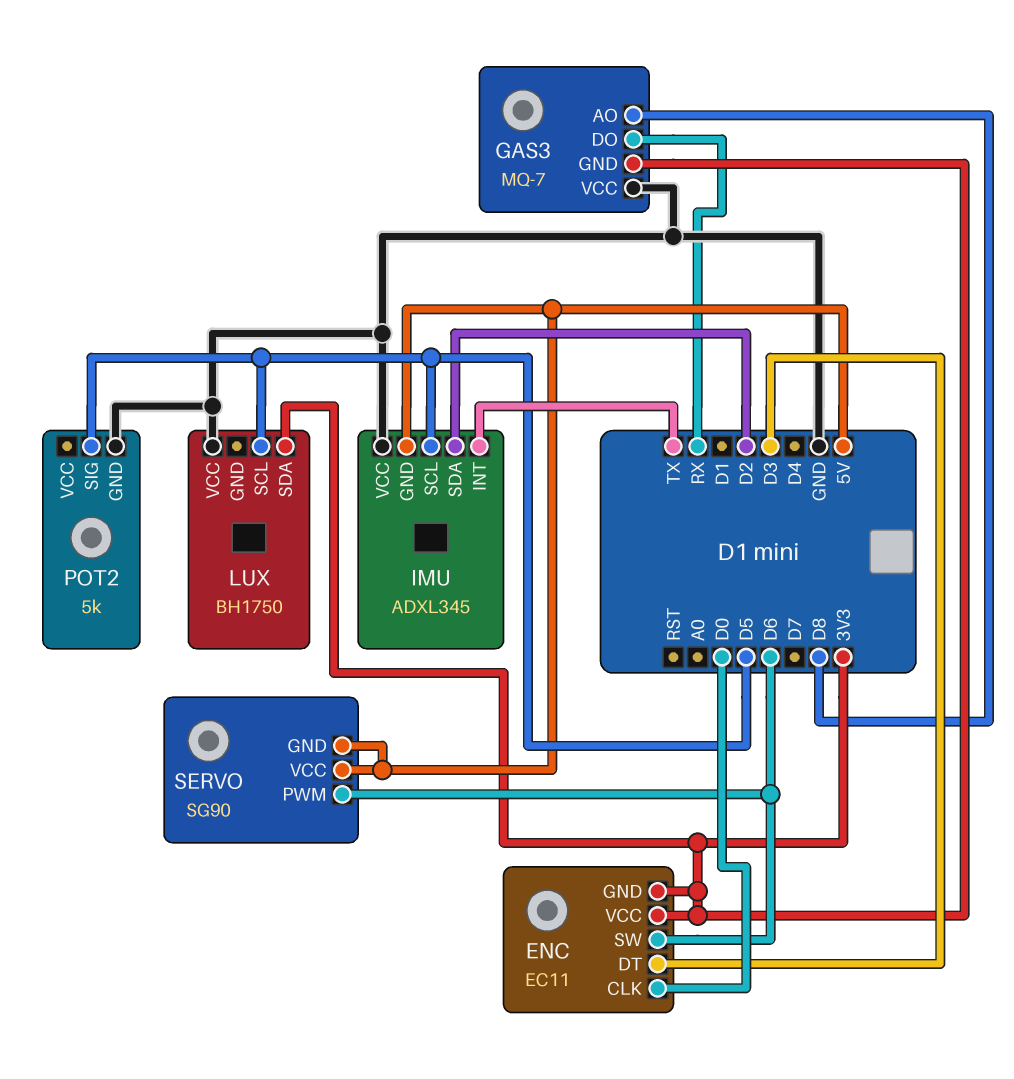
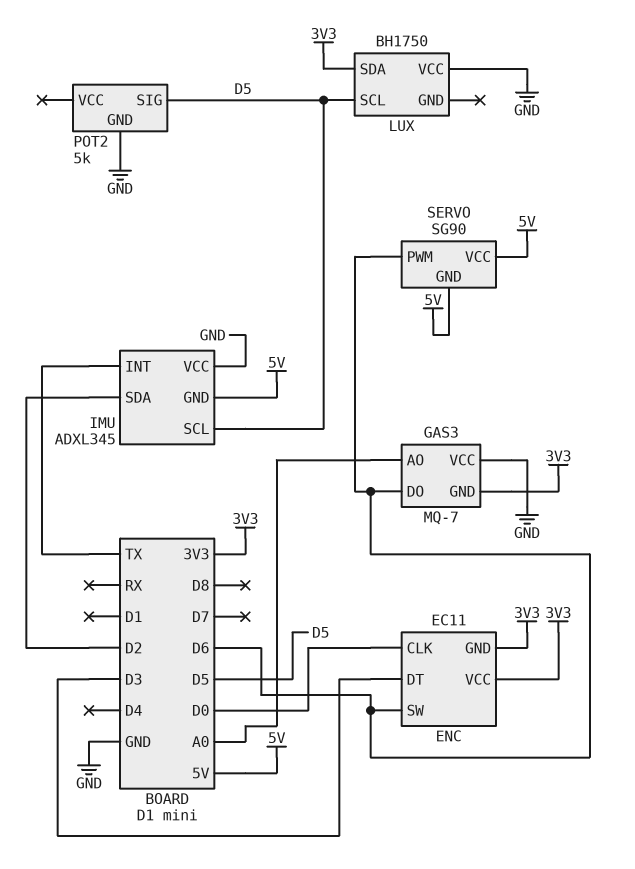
GAS3 pin AO: D8 -> A0
GAS3 pin DO: RX -> D6

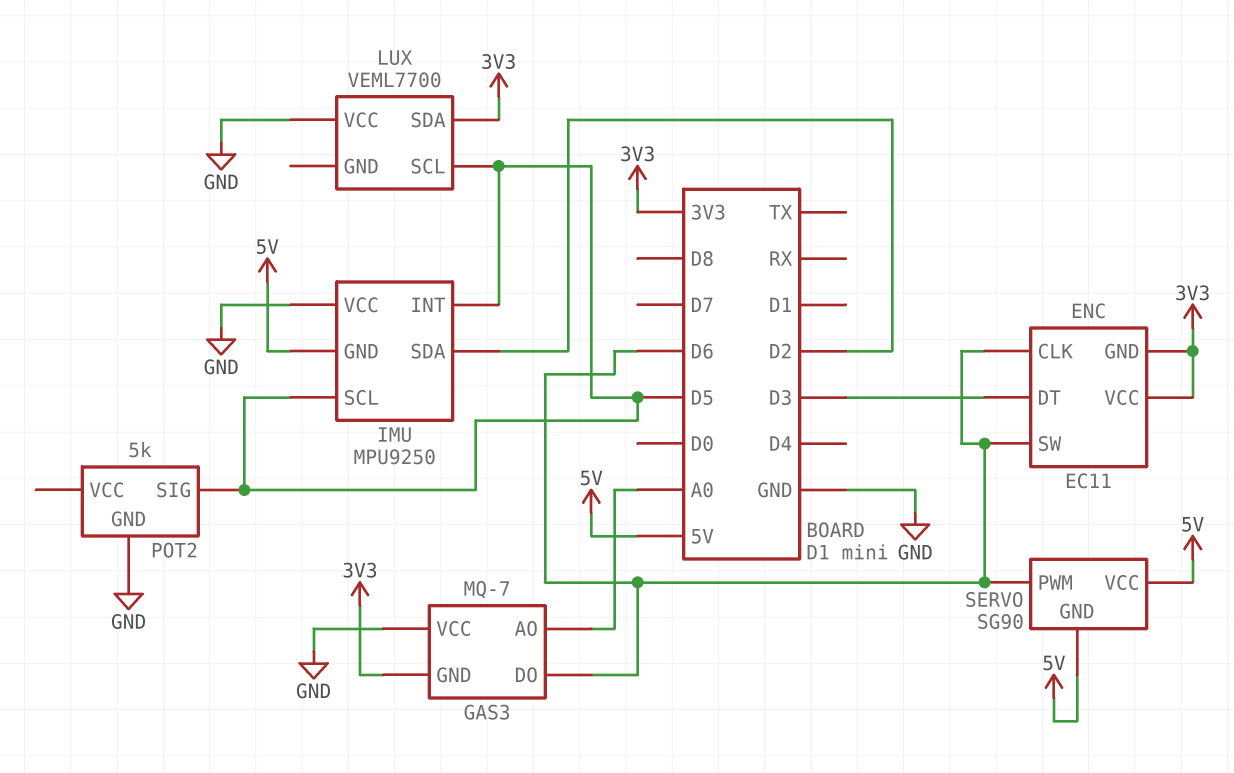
ENC pin CLK: D0 -> D6
IMU: ADXL345 -> MPU9250
IMU pin INT: TX -> D5
LUX: BH1750 -> VEML7700

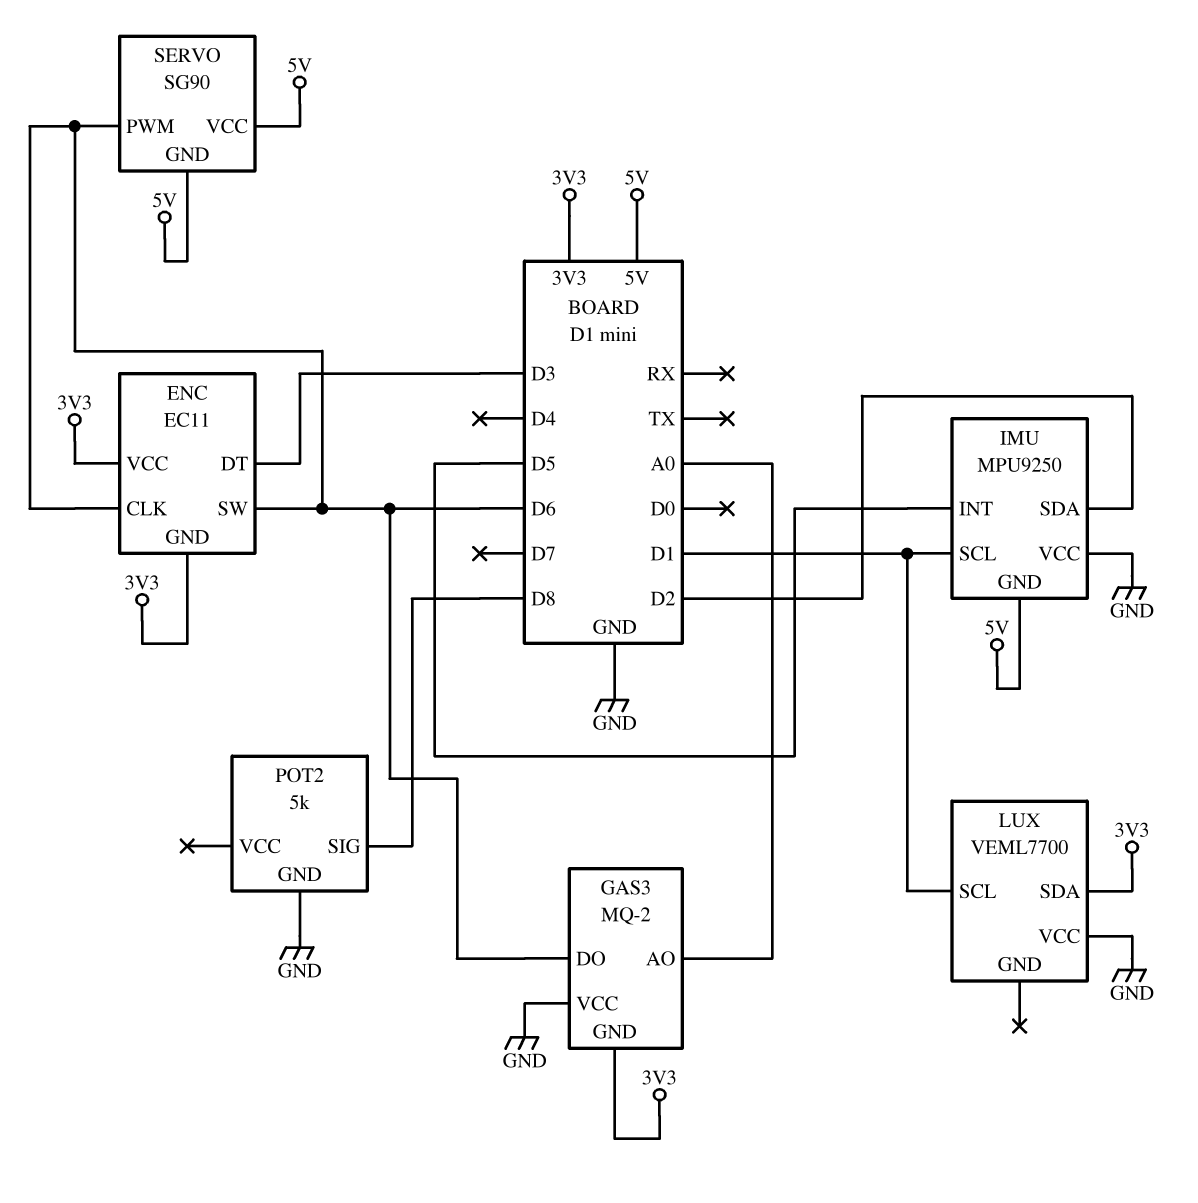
GAS3: MQ-7 -> MQ-2
IMU pin SCL: D5 -> D1
LUX pin SCL: D5 -> D1
POT2 pin SIG: D5 -> D8

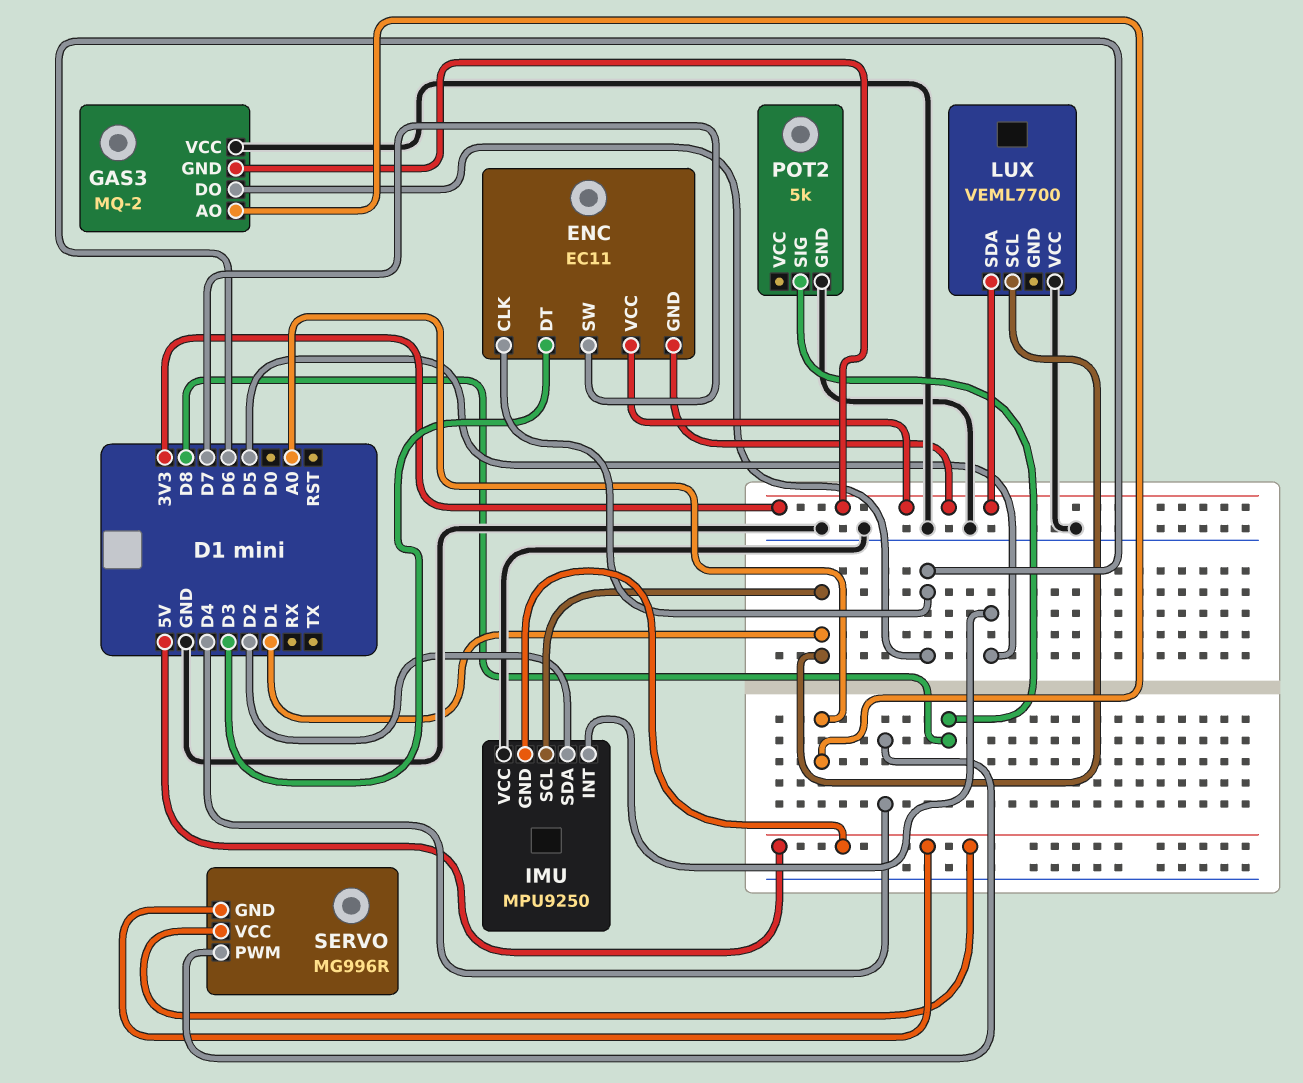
ENC pin SW: D6 -> D7
SERVO: SG90 -> MG996R
SERVO pin PWM: D6 -> D4

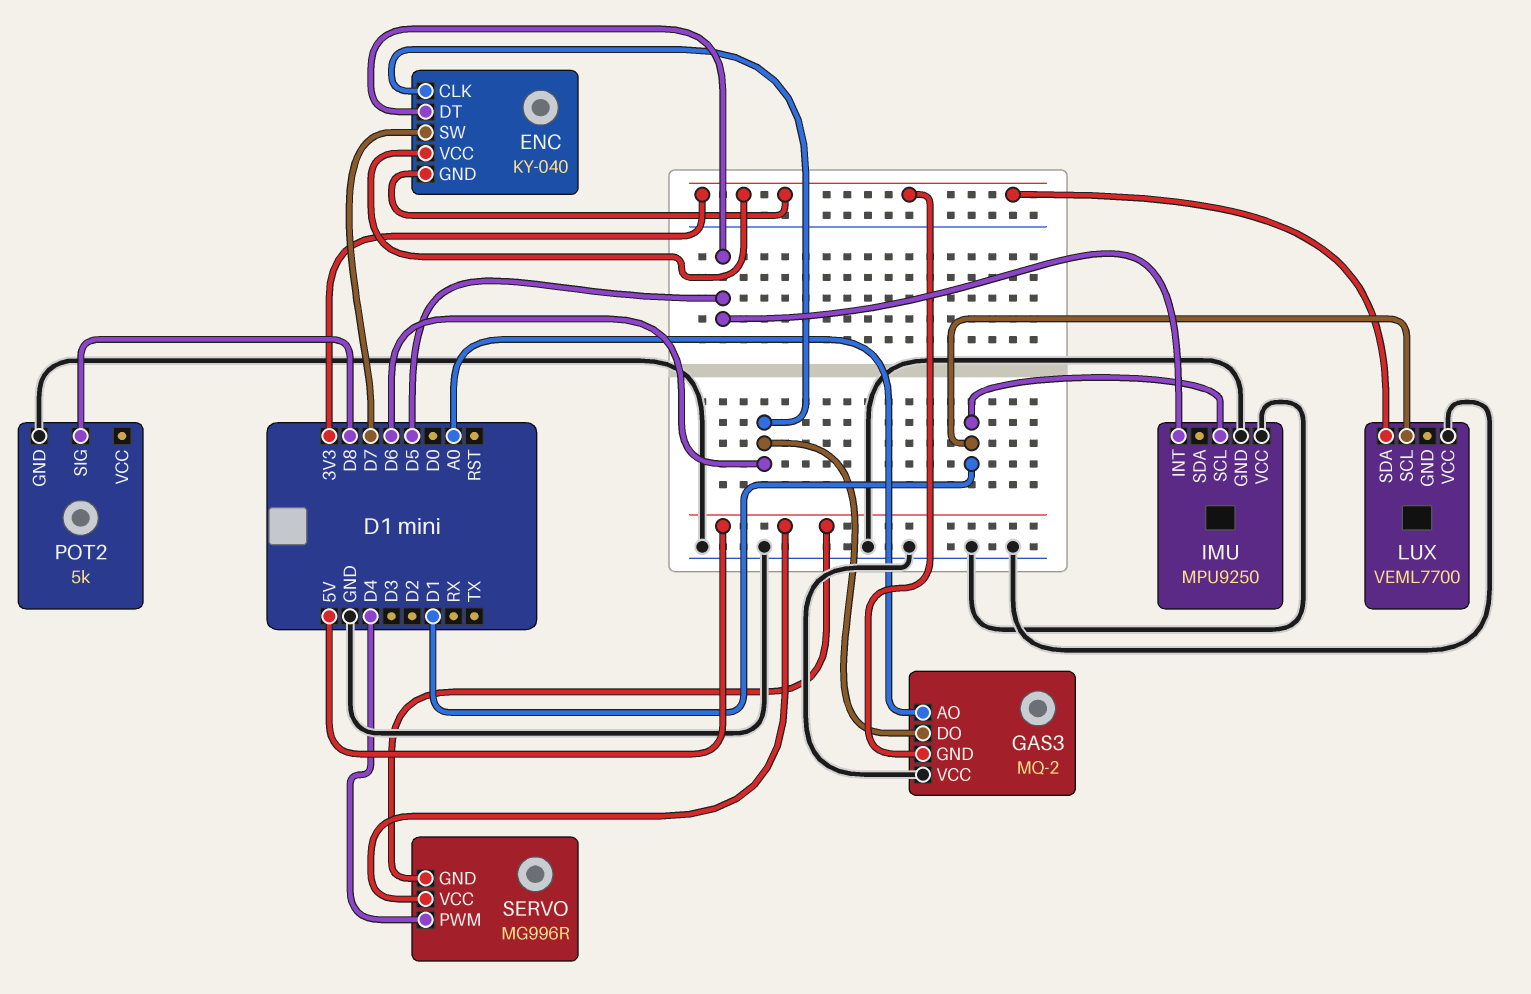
ENC: EC11 -> KY-040
ENC pin DT: D3 -> D5
IMU pin GND: 5V -> GND
IMU pin SDA: D2 -> none

